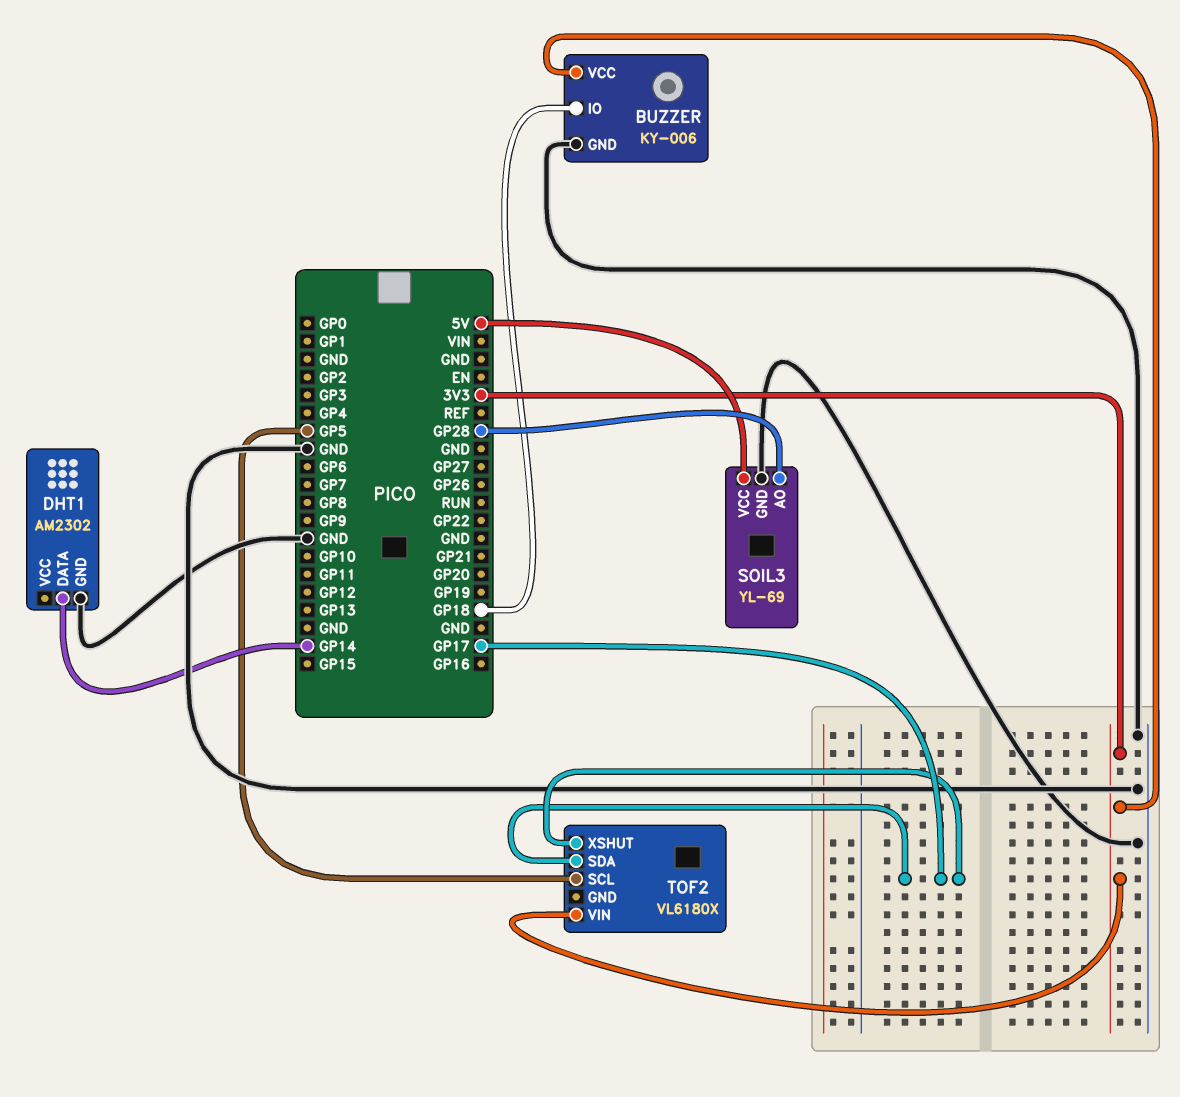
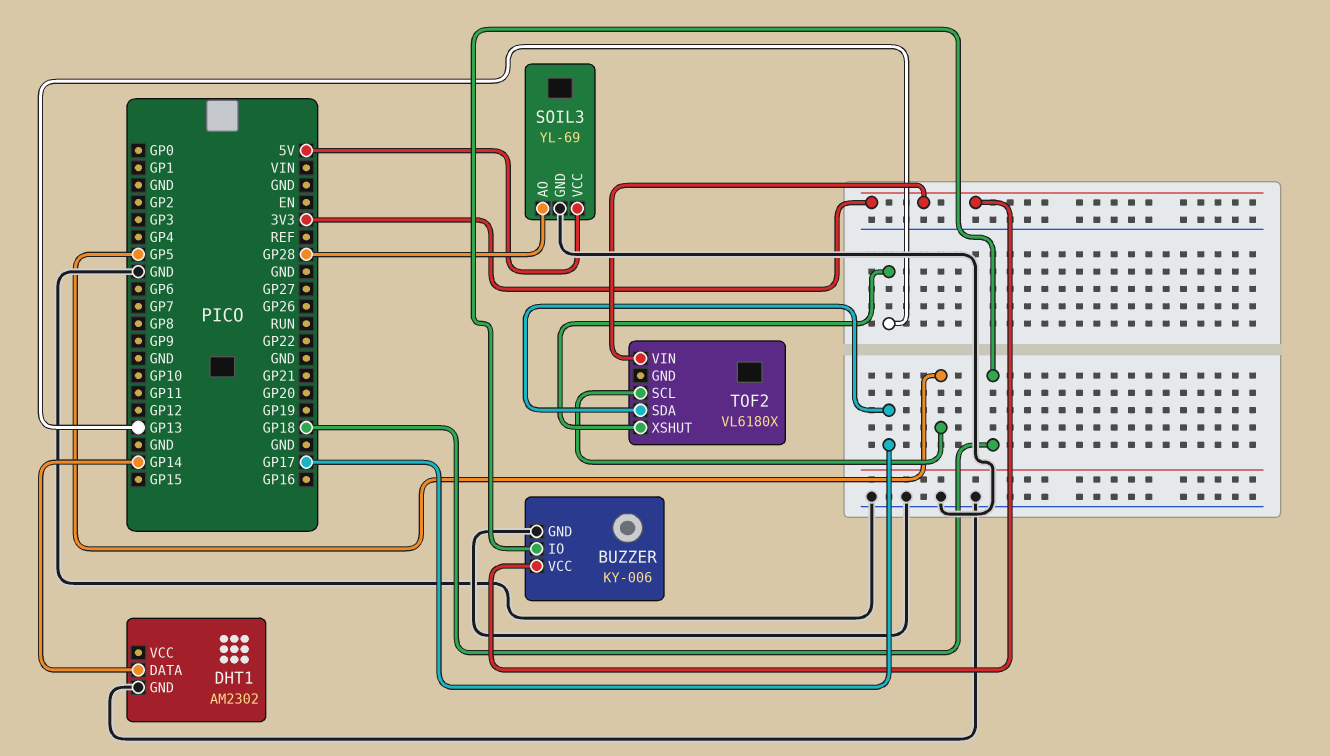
TOF2 pin XSHUT: GP17 -> GP13

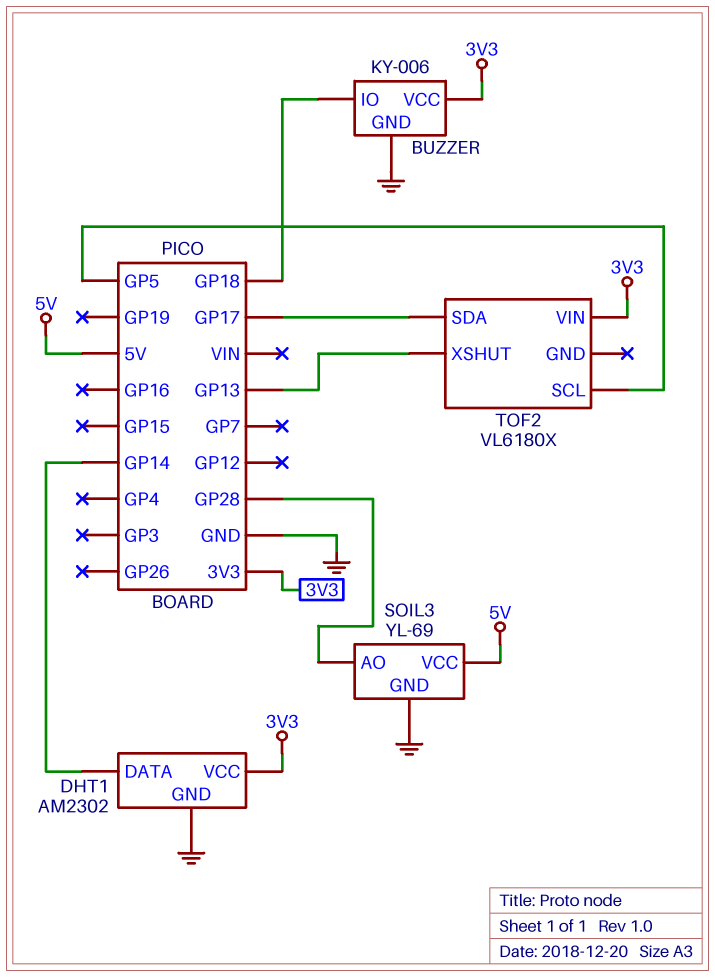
DHT1 pin VCC: none -> 3V3

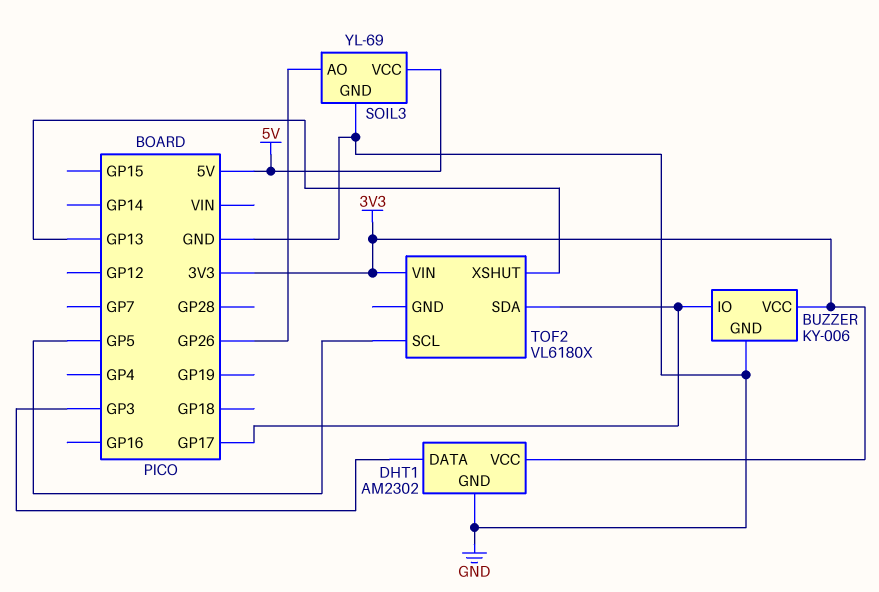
BUZZER pin IO: GP18 -> GP17
DHT1 pin DATA: GP14 -> GP3
SOIL3 pin AO: GP28 -> GP26

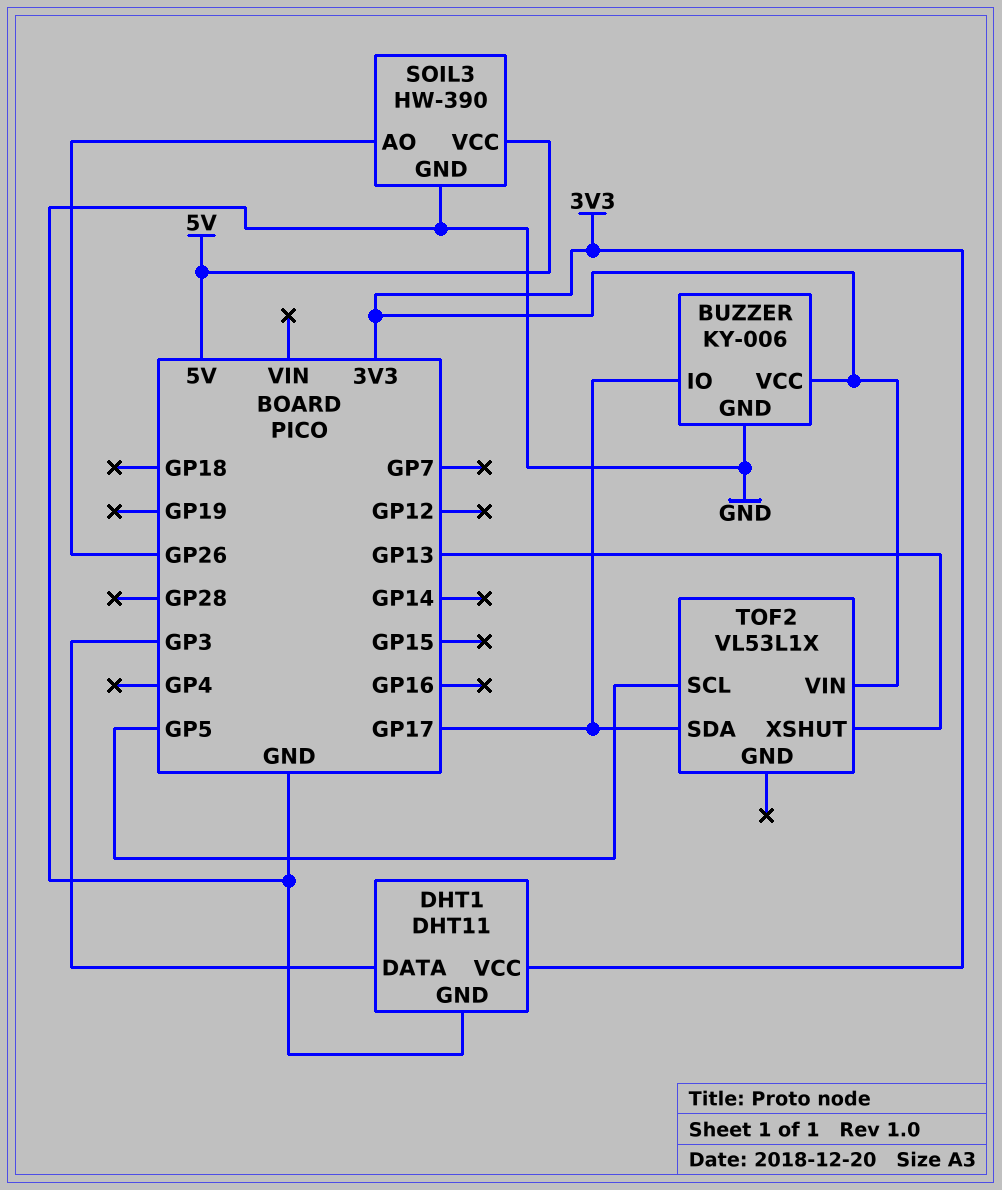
DHT1: AM2302 -> DHT11
SOIL3: YL-69 -> HW-390
TOF2: VL6180X -> VL53L1X

